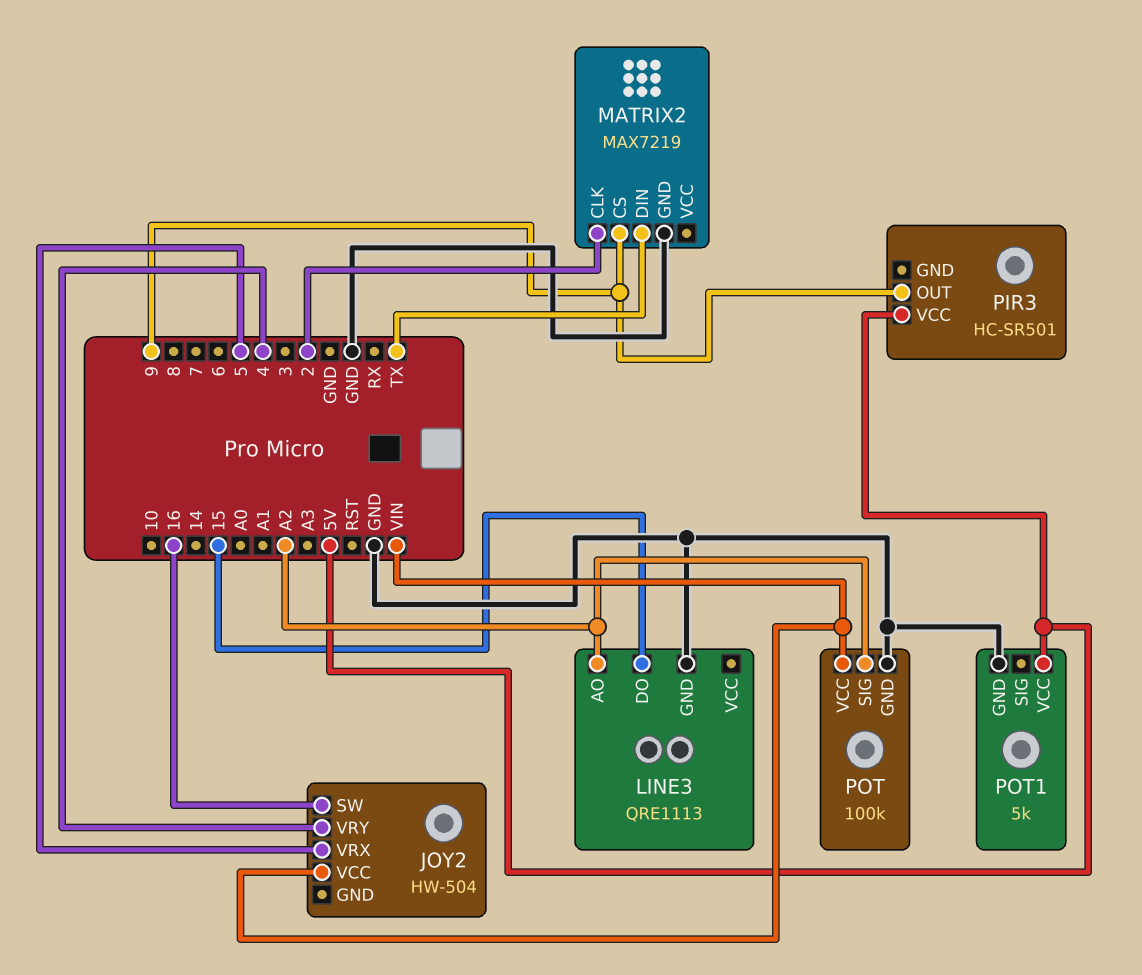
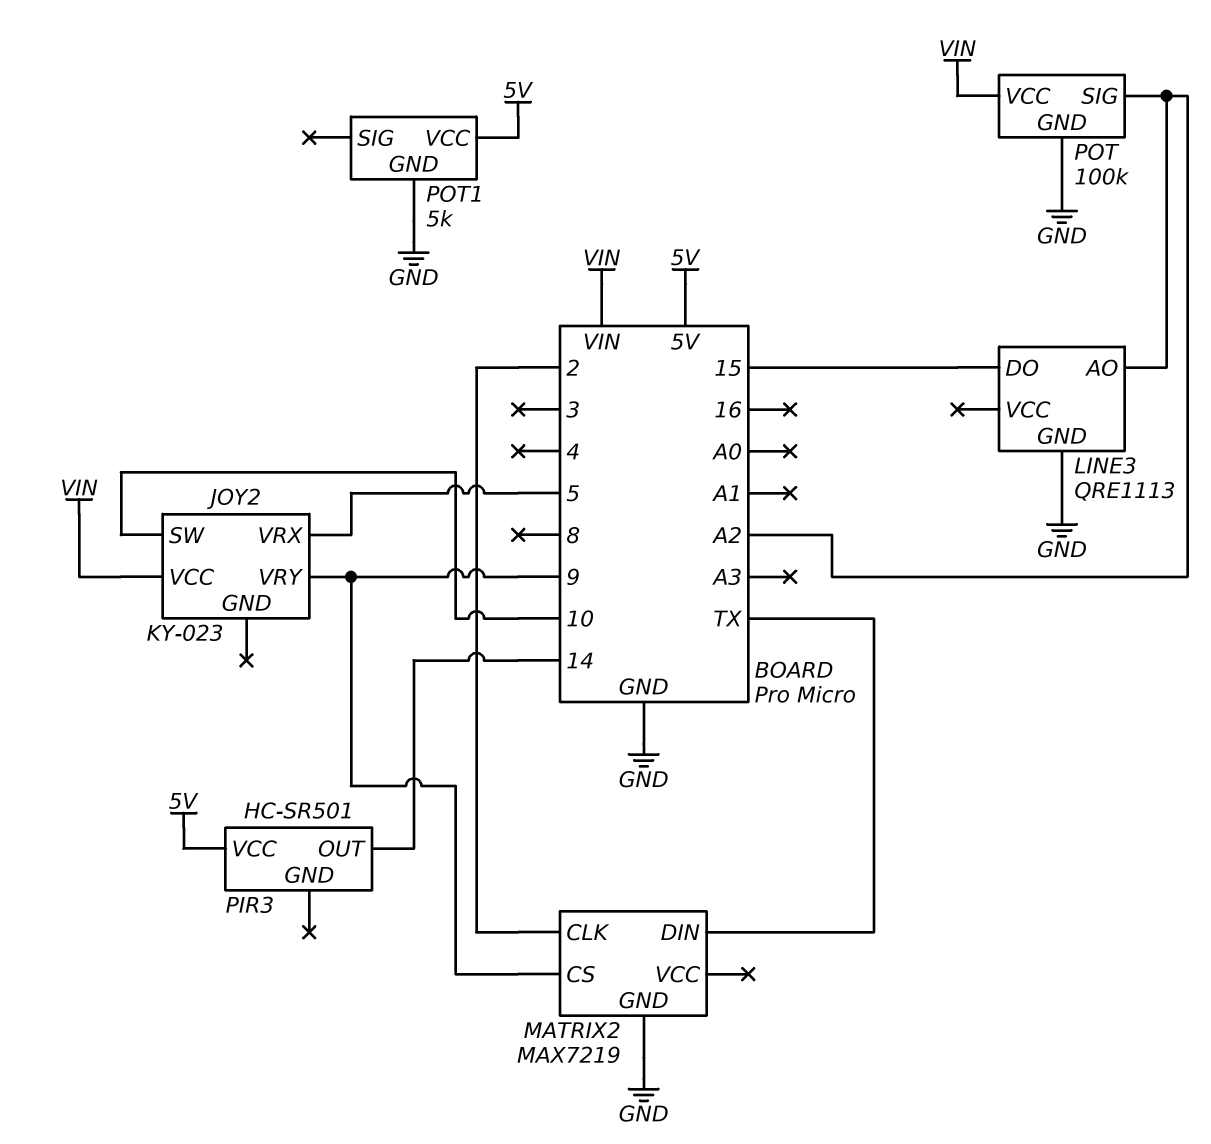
JOY2: HW-504 -> KY-023
JOY2 pin SW: 16 -> 10
JOY2 pin VRY: 4 -> 9
PIR3 pin OUT: 9 -> 14

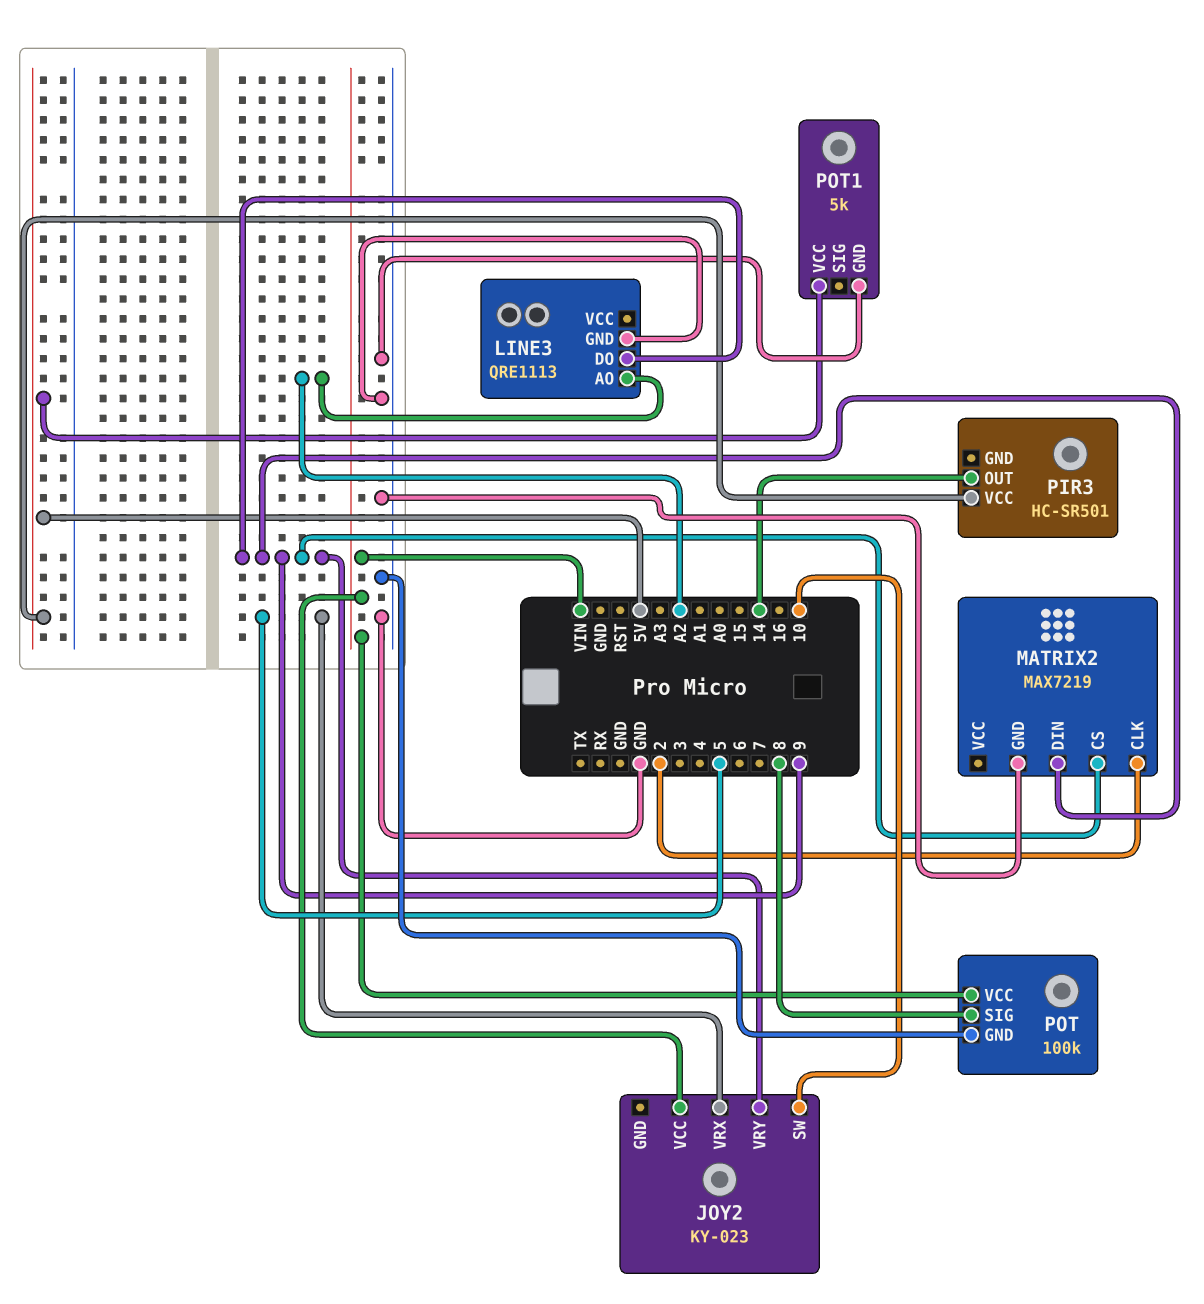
LINE3 pin DO: 15 -> 9
MATRIX2 pin DIN: TX -> 9
POT pin SIG: A2 -> 8

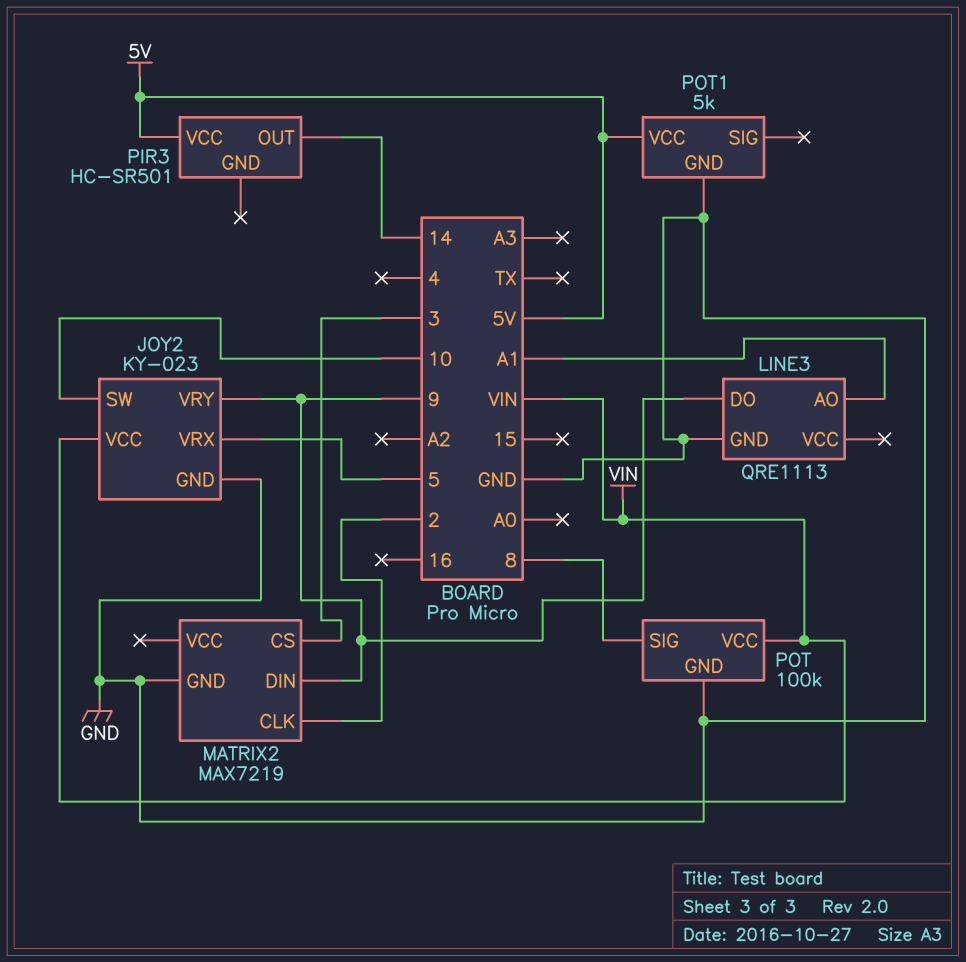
JOY2 pin GND: none -> GND
LINE3 pin AO: A2 -> A1
MATRIX2 pin CS: 9 -> 3

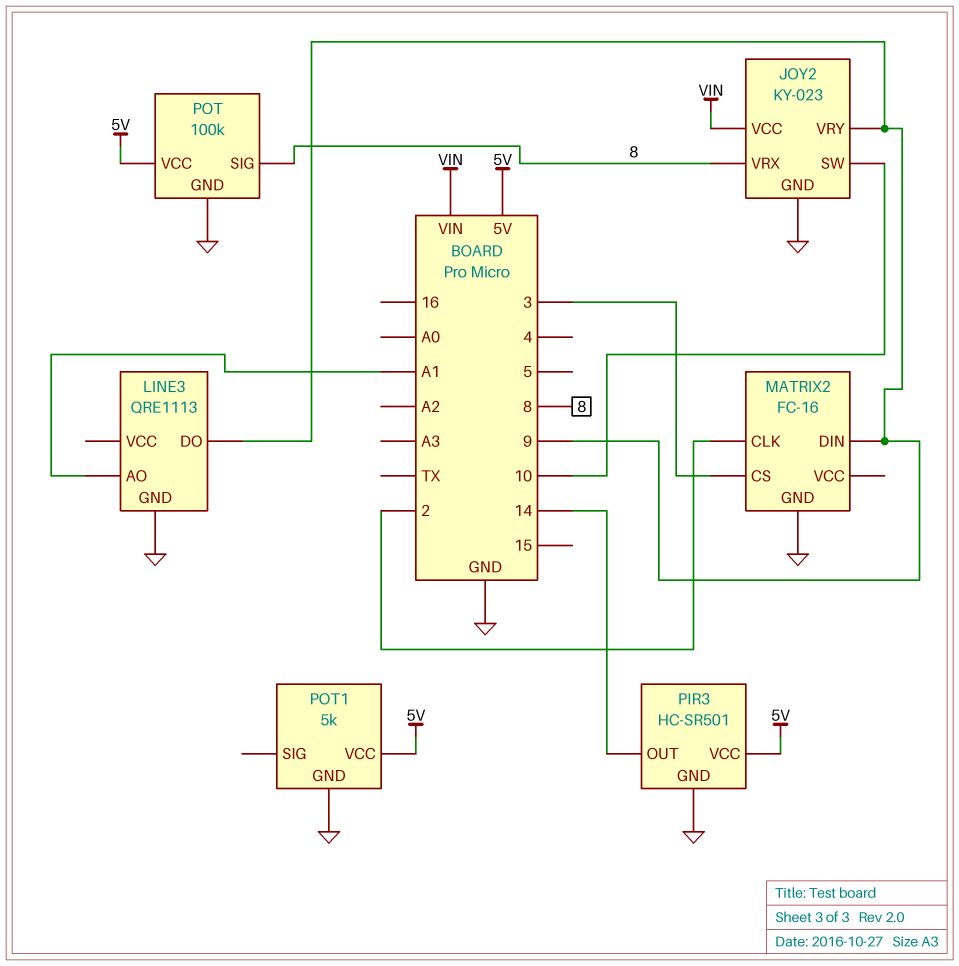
JOY2 pin VRX: 5 -> 8
MATRIX2: MAX7219 -> FC-16
PIR3 pin GND: none -> GND
POT pin VCC: VIN -> 5V

